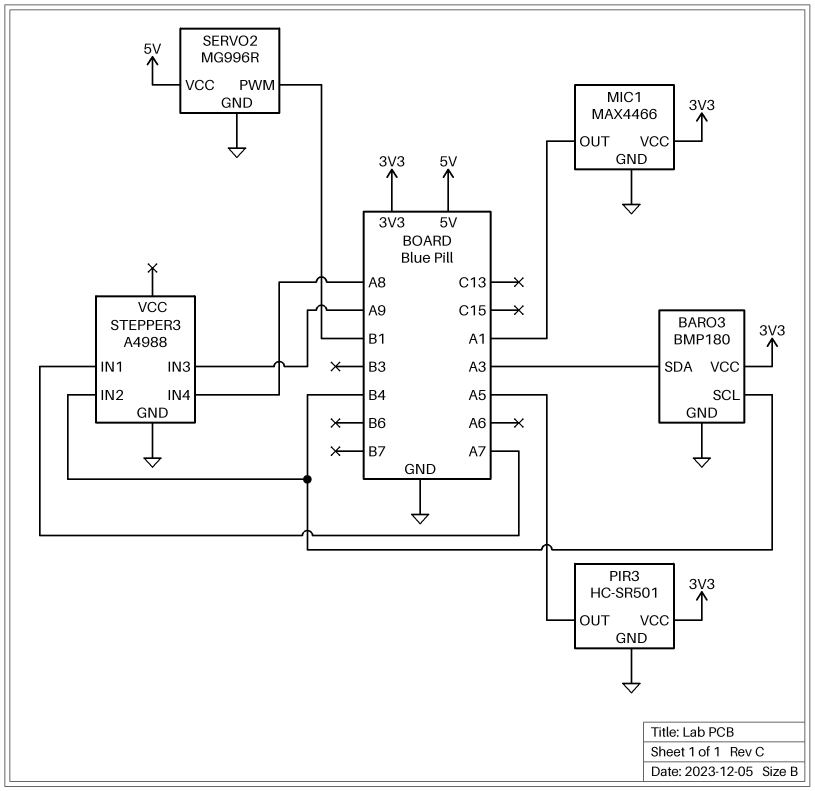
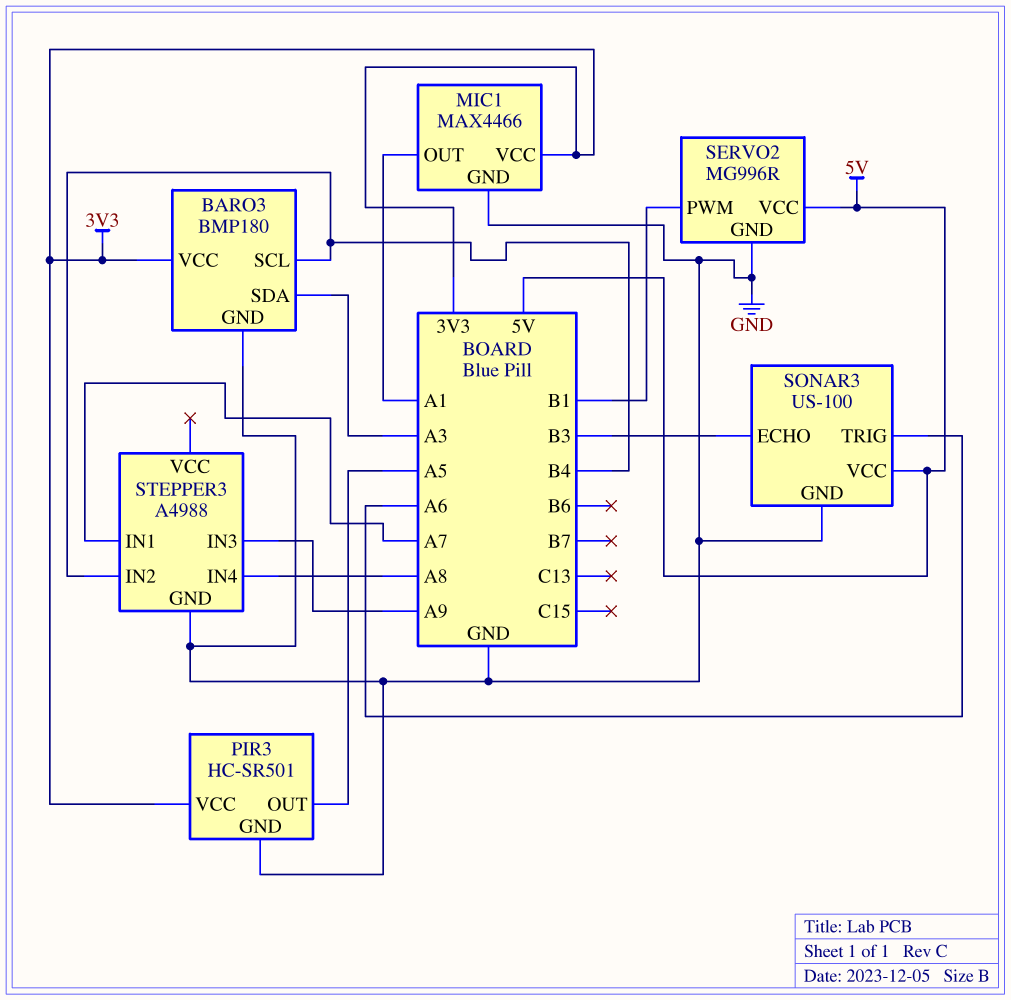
SONAR3: none -> US-100
SONAR3 pin ECHO: none -> B3
SONAR3 pin GND: none -> GND
SONAR3 pin TRIG: none -> A6
SONAR3 pin VCC: none -> 5V

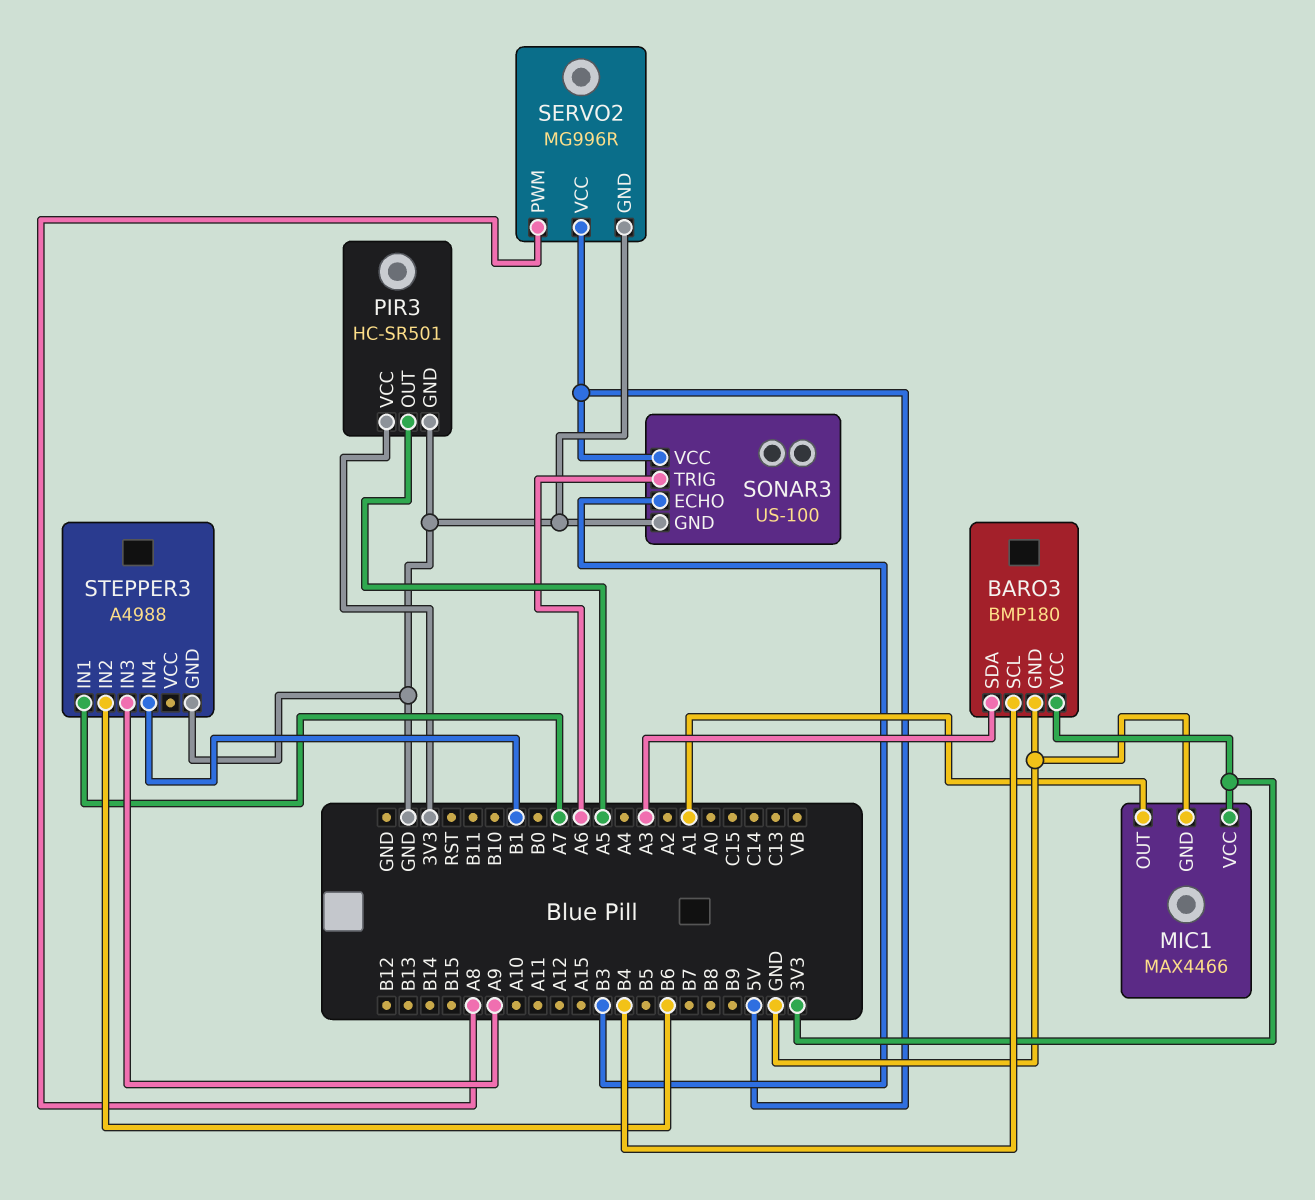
SERVO2 pin PWM: B1 -> A8
STEPPER3 pin IN2: B4 -> B6
STEPPER3 pin IN4: A8 -> B1

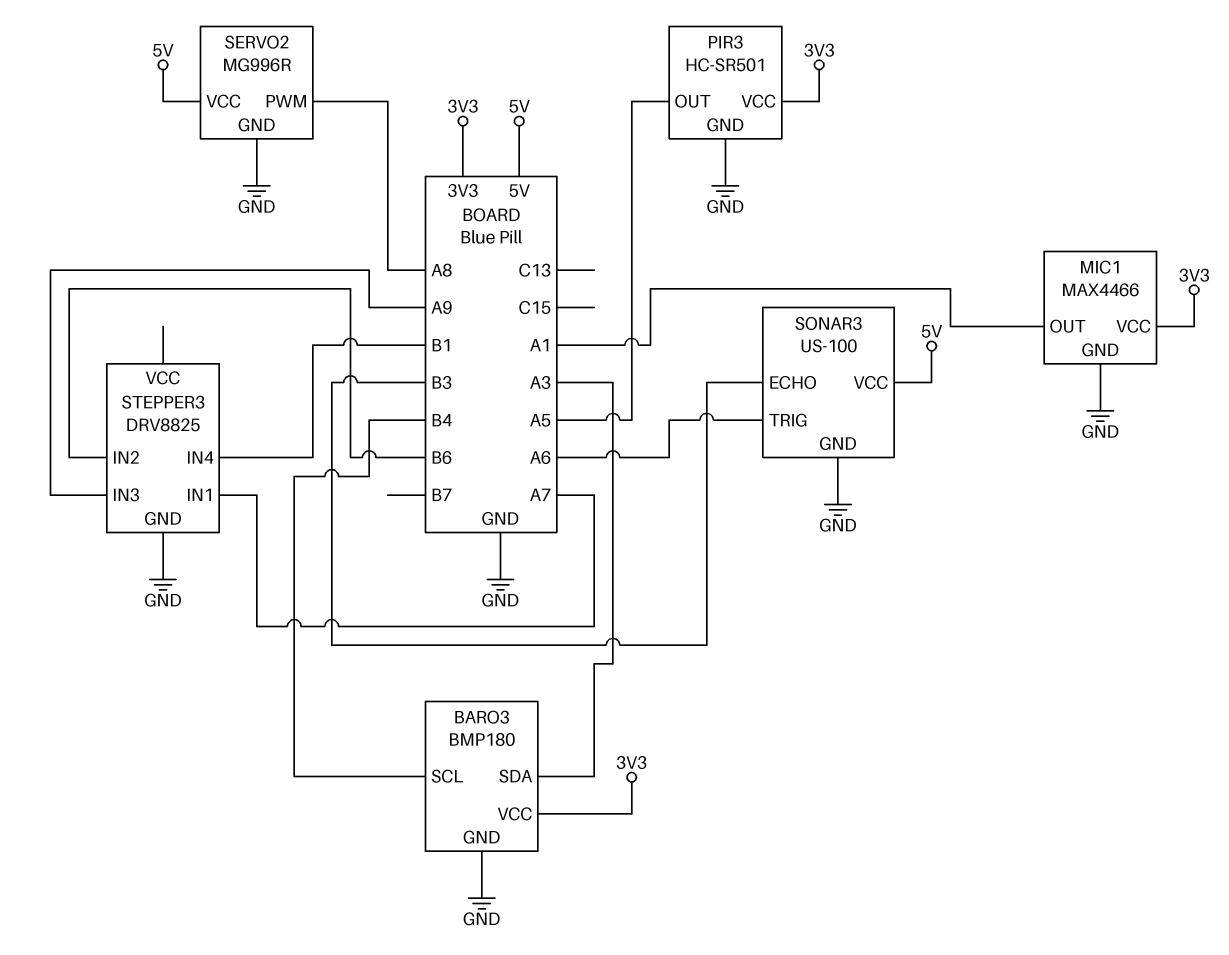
STEPPER3: A4988 -> DRV8825

